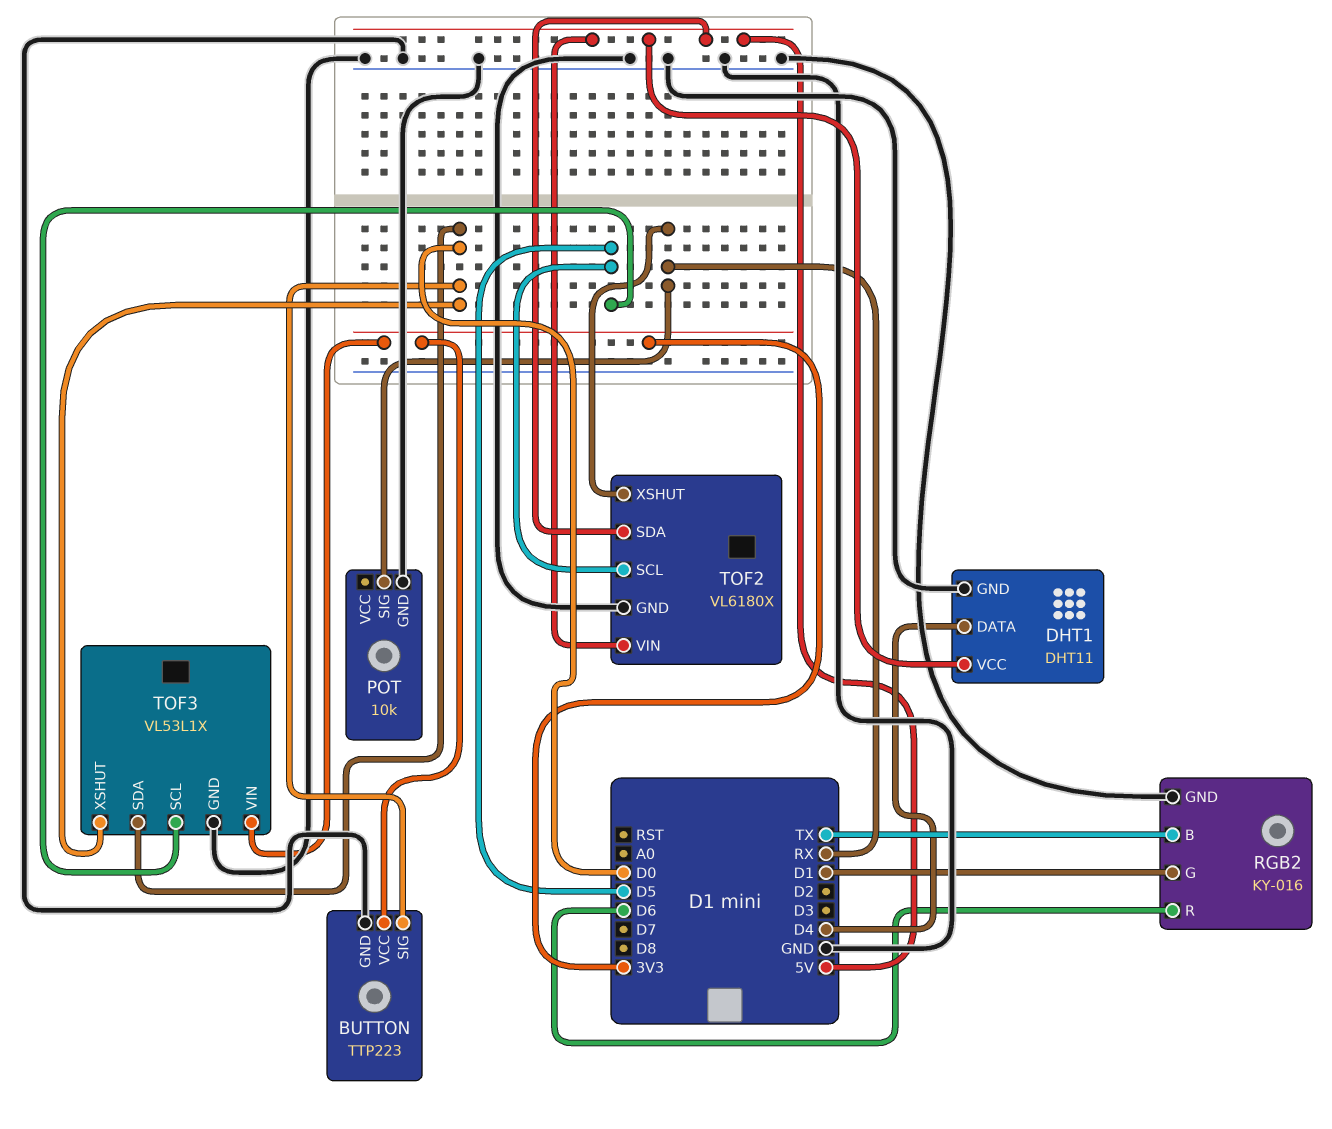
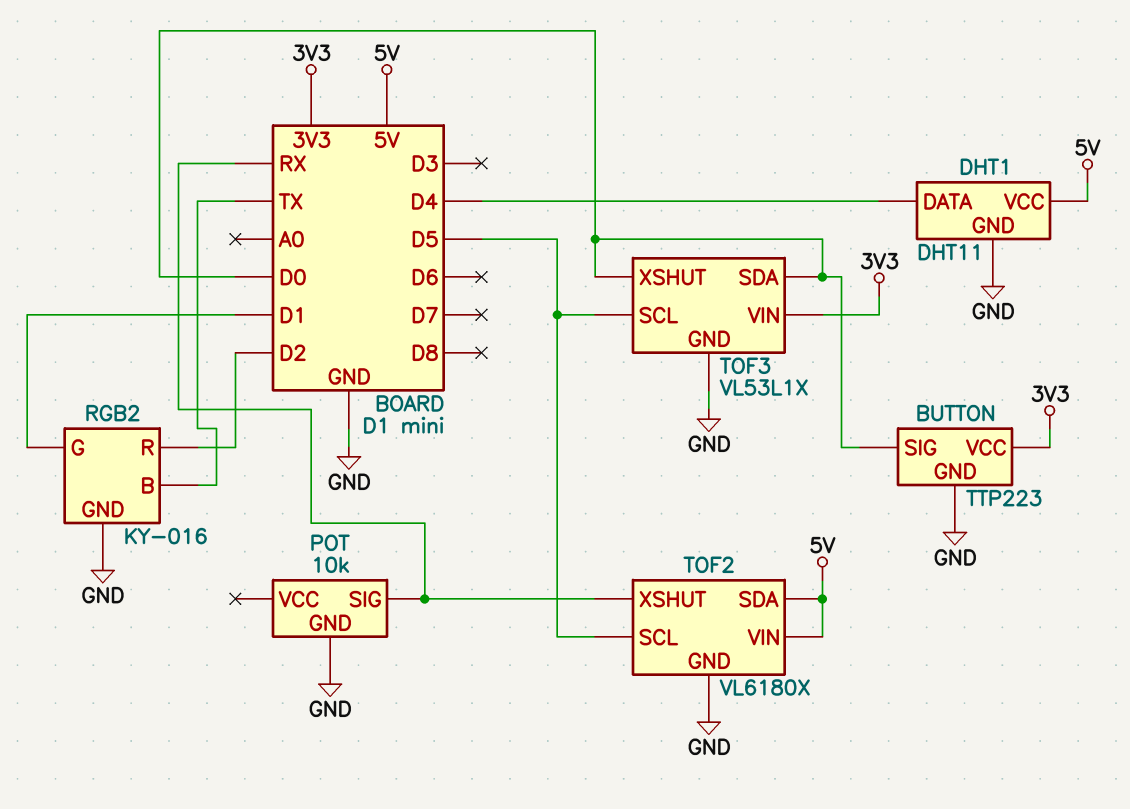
RGB2 pin R: D6 -> D2

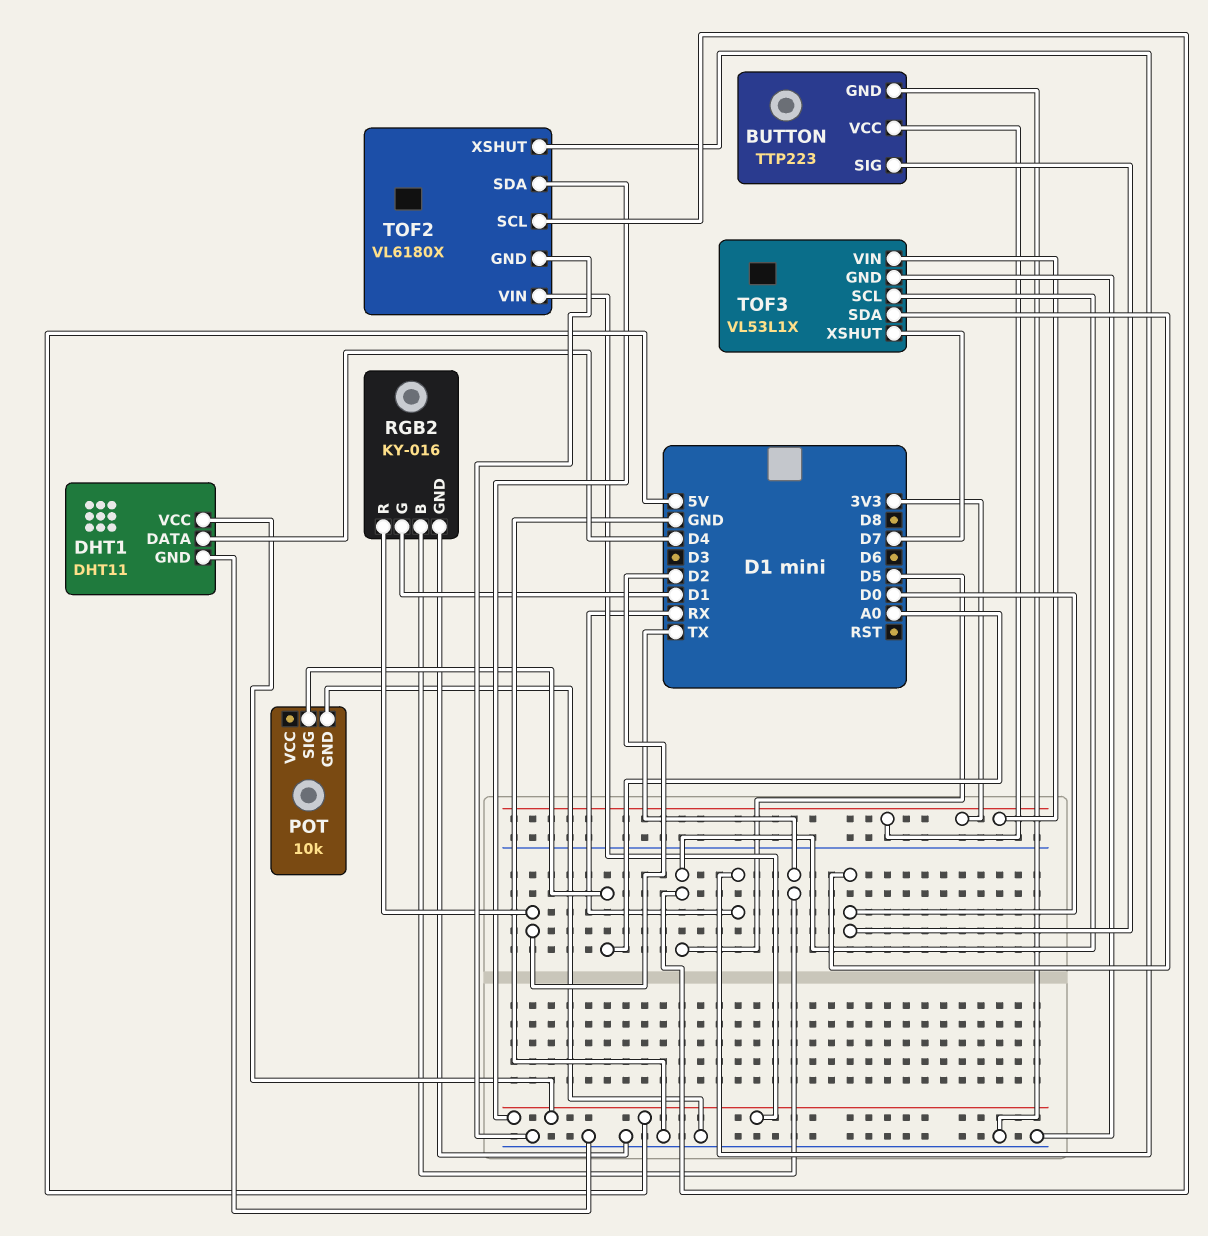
POT pin SIG: RX -> A0
TOF3 pin XSHUT: D0 -> D7

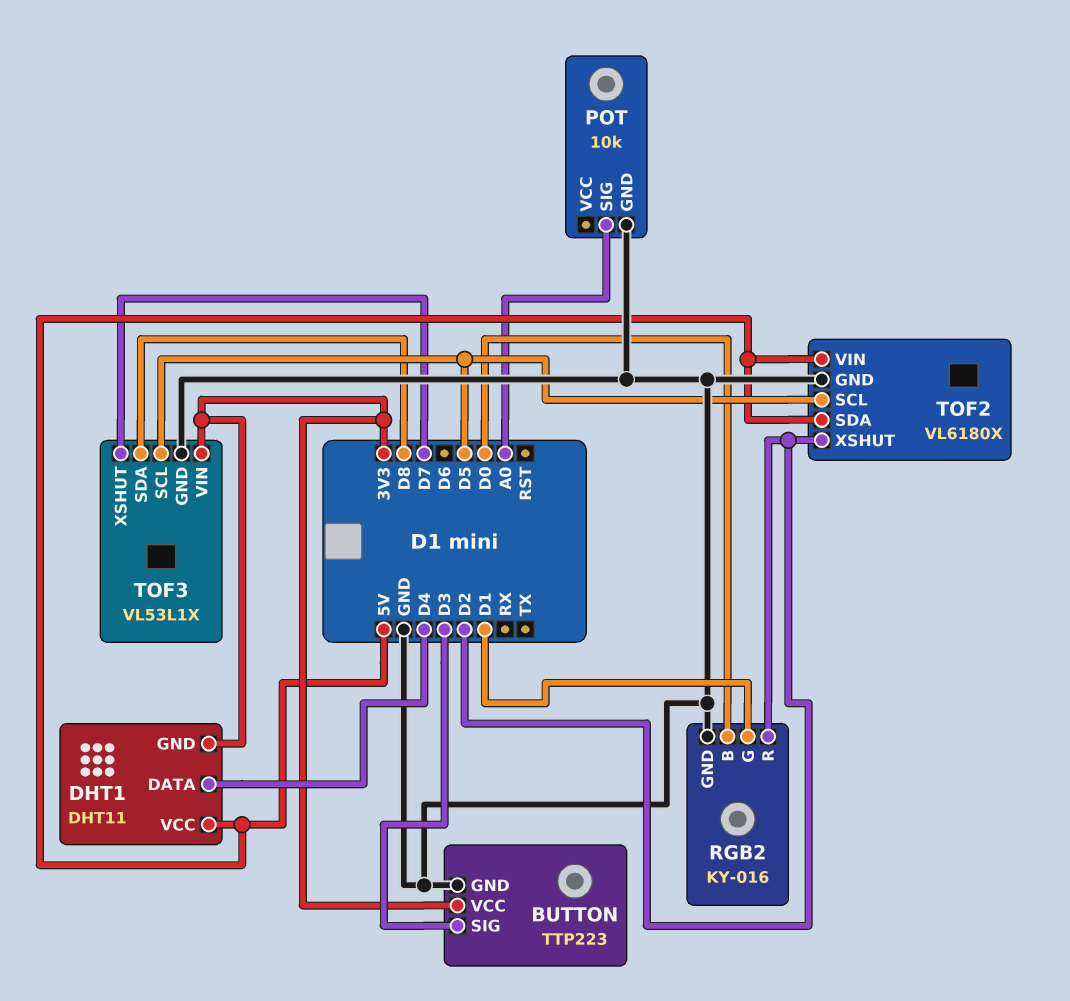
BUTTON pin SIG: D0 -> D3
DHT1 pin GND: GND -> 3V3
RGB2 pin B: TX -> D0
TOF2 pin XSHUT: RX -> D2
TOF3 pin SDA: D0 -> D8

